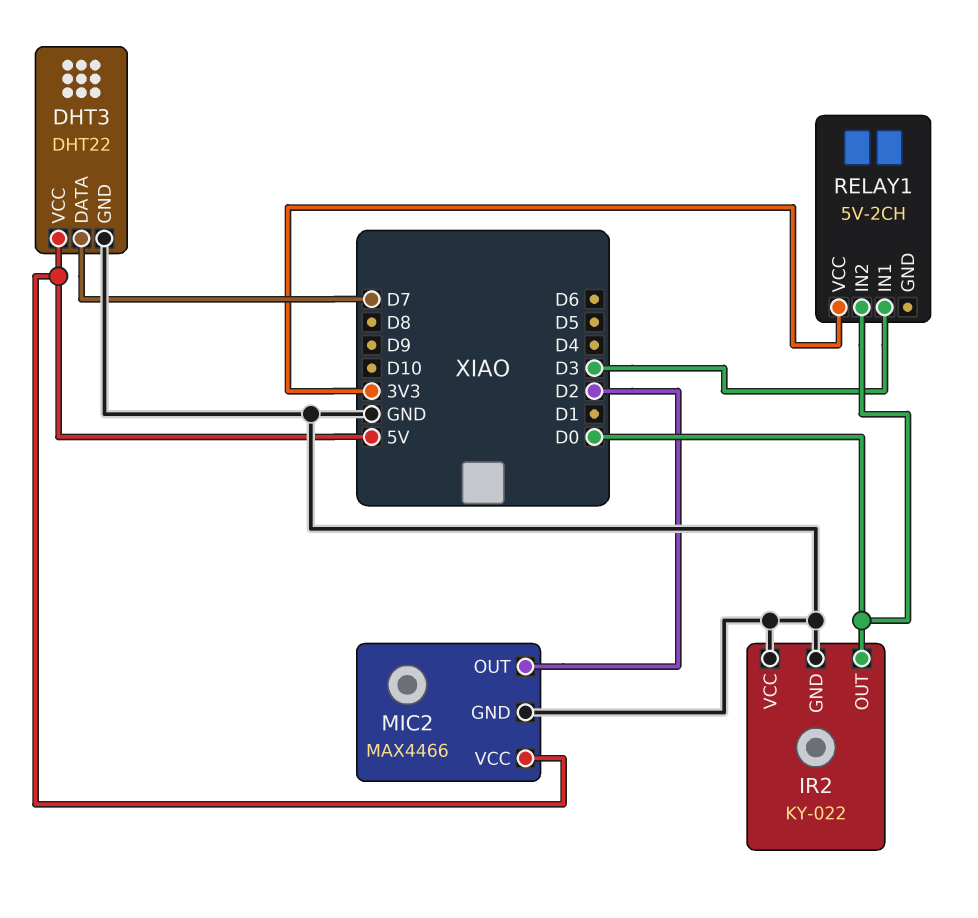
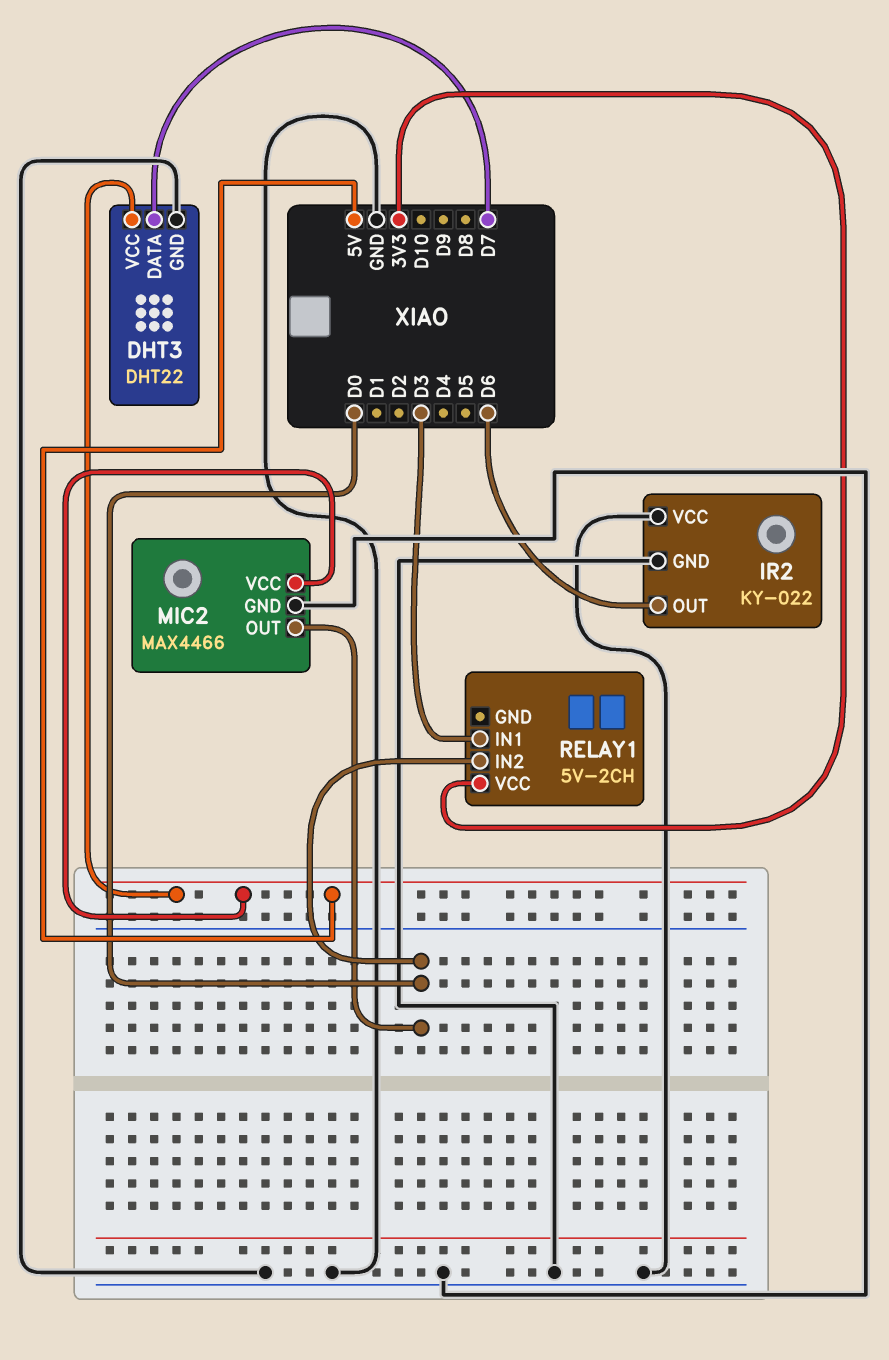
IR2 pin OUT: D0 -> D6
MIC2 pin OUT: D2 -> D0

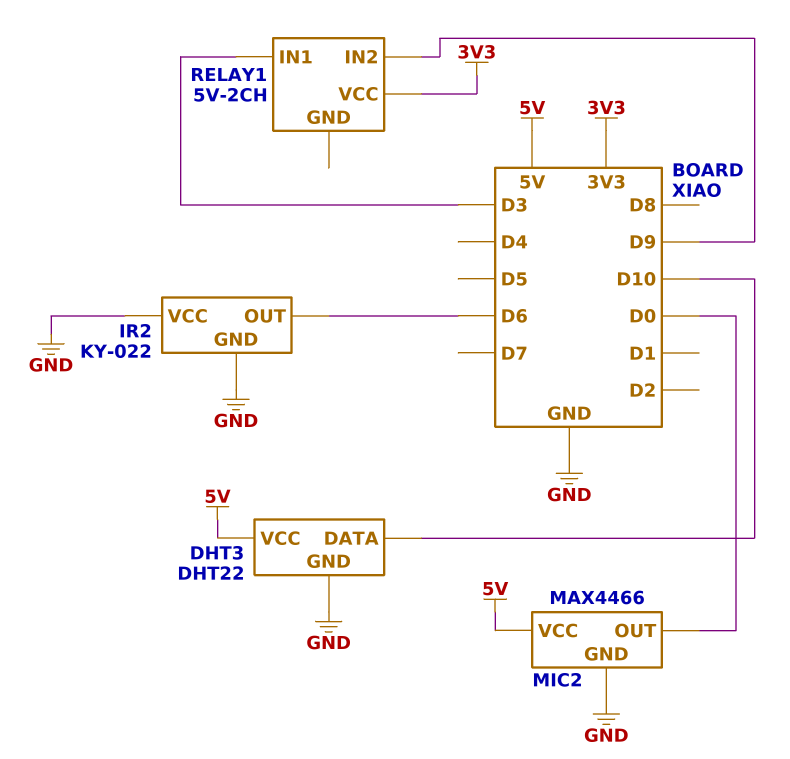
DHT3 pin DATA: D7 -> D10
RELAY1 pin IN2: D0 -> D9

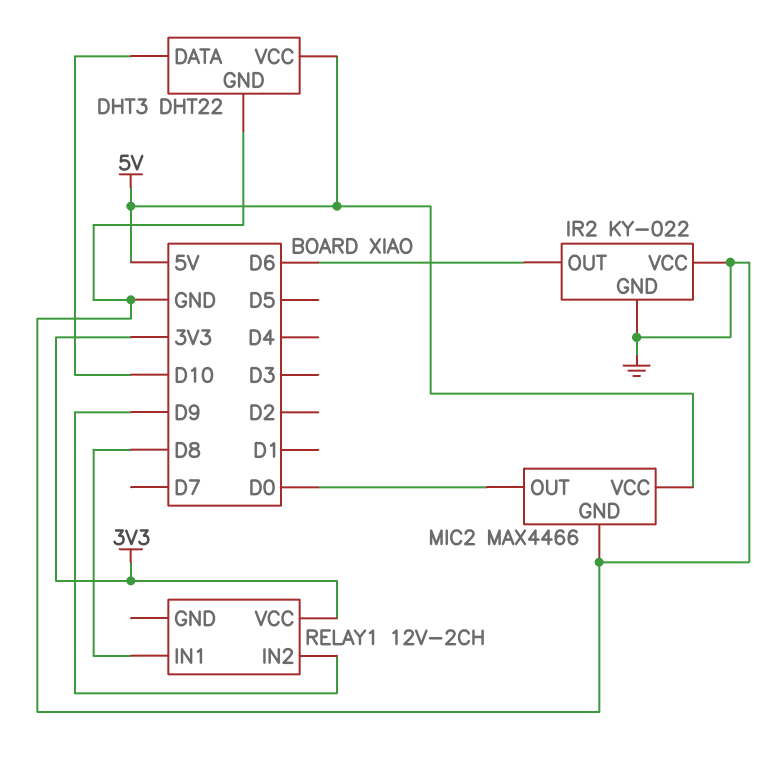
RELAY1: 5V-2CH -> 12V-2CH
RELAY1 pin IN1: D3 -> D8

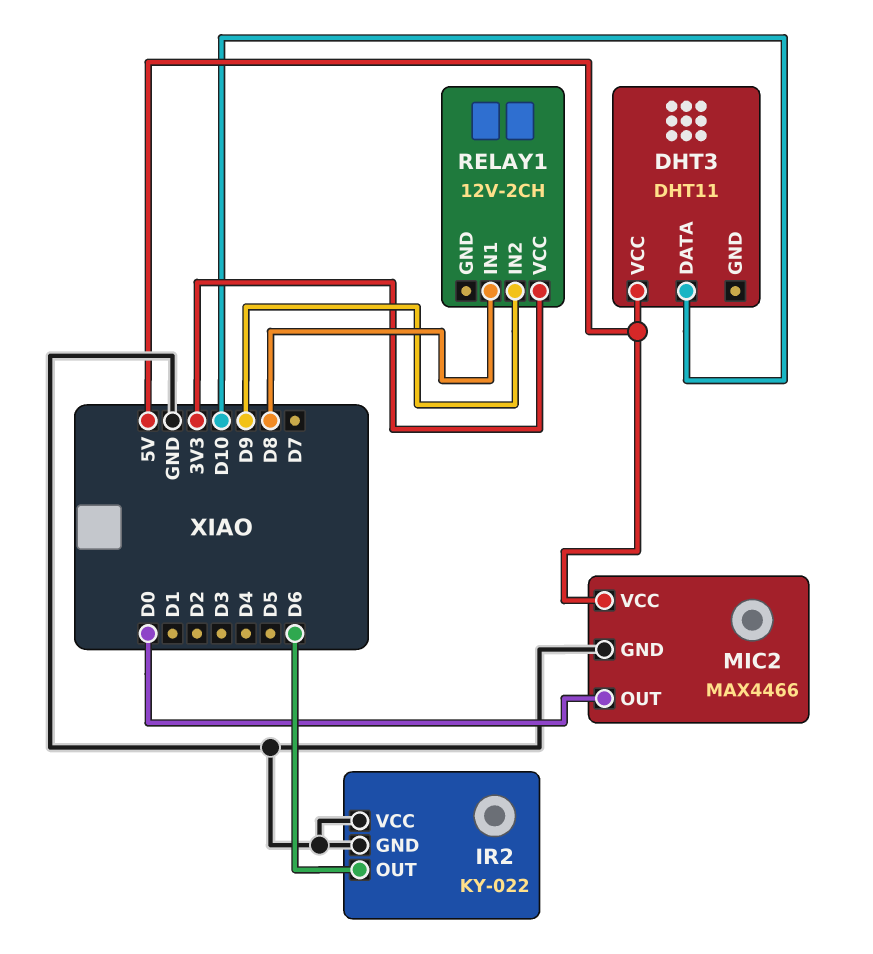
DHT3: DHT22 -> DHT11
DHT3 pin GND: GND -> none

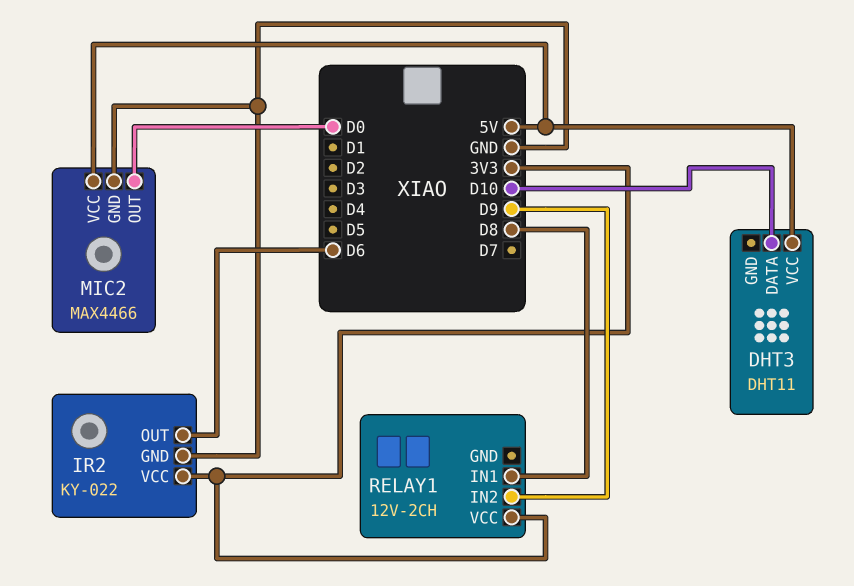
IR2 pin VCC: GND -> 3V3

